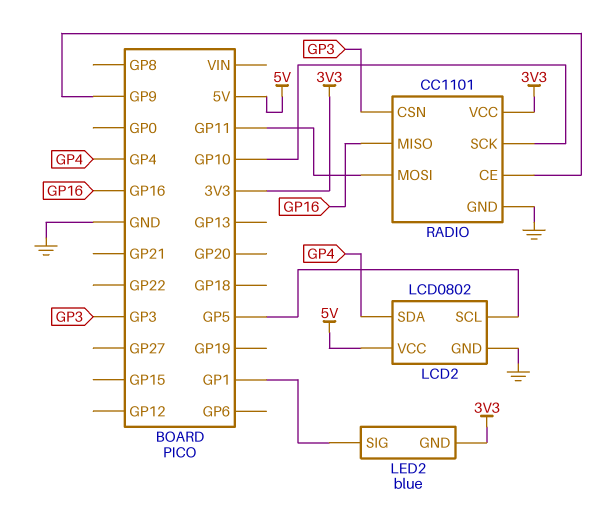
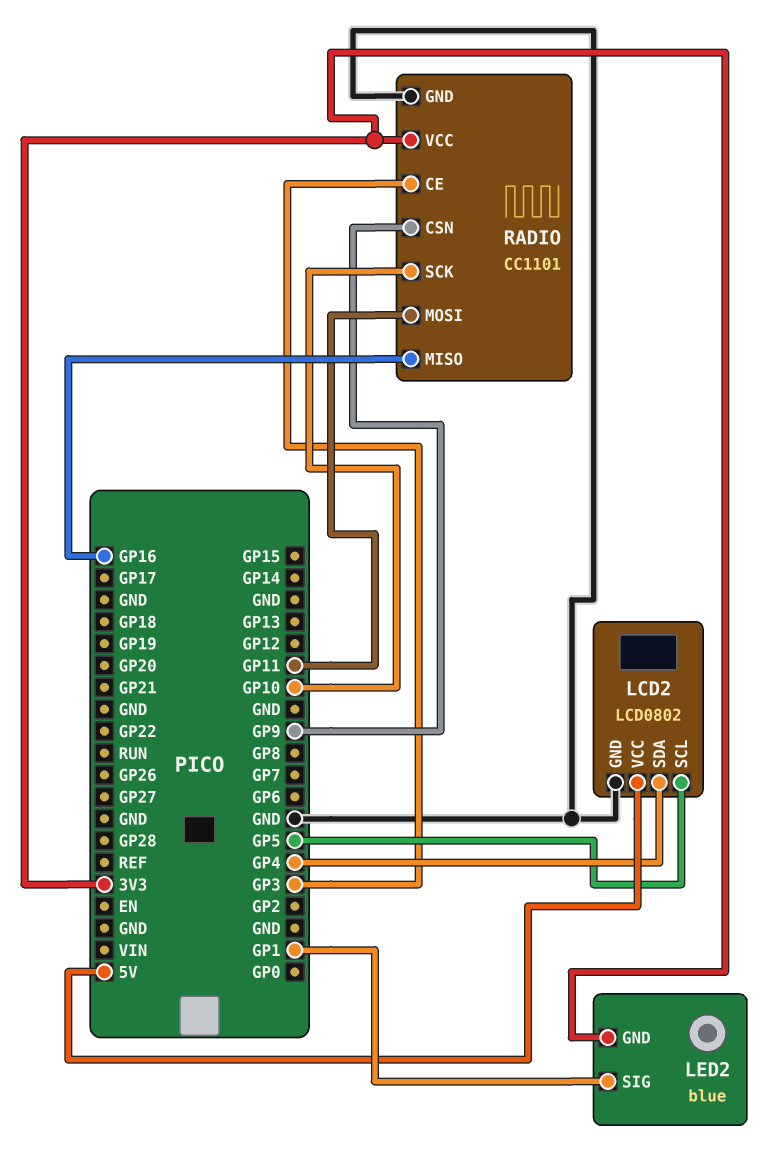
RADIO pin CE: GP9 -> GP3
RADIO pin CSN: GP3 -> GP9

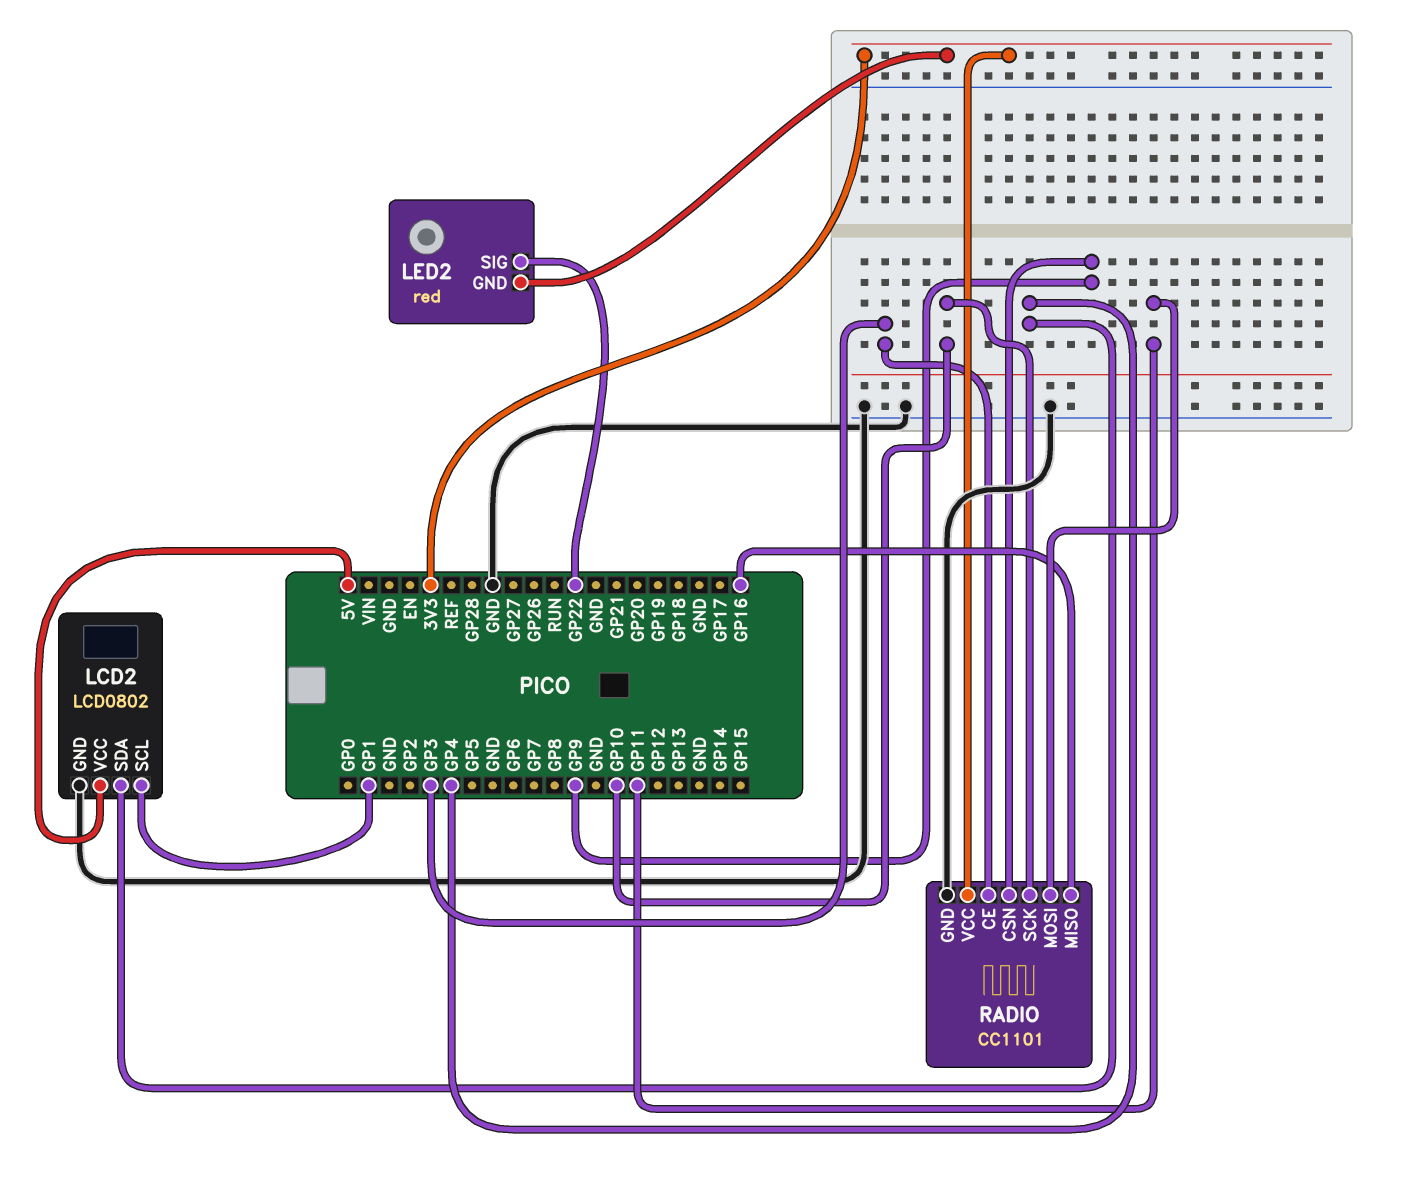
LCD2 pin SCL: GP5 -> GP1
LED2: blue -> red
LED2 pin SIG: GP1 -> GP22

